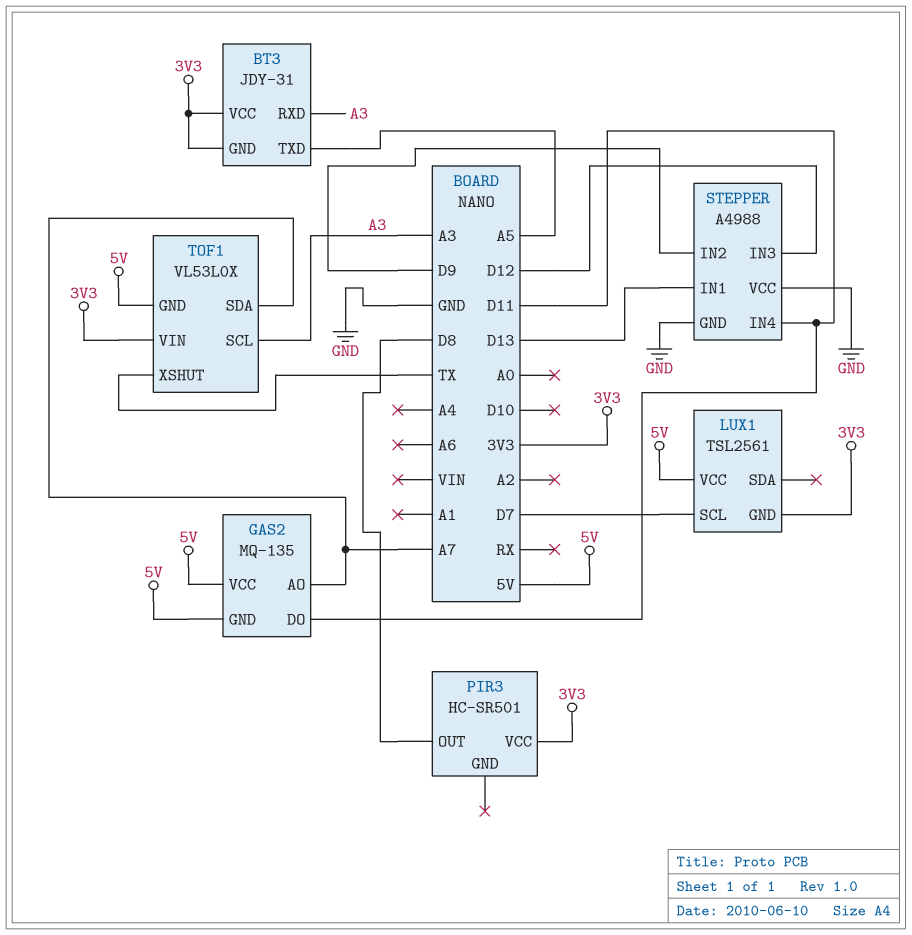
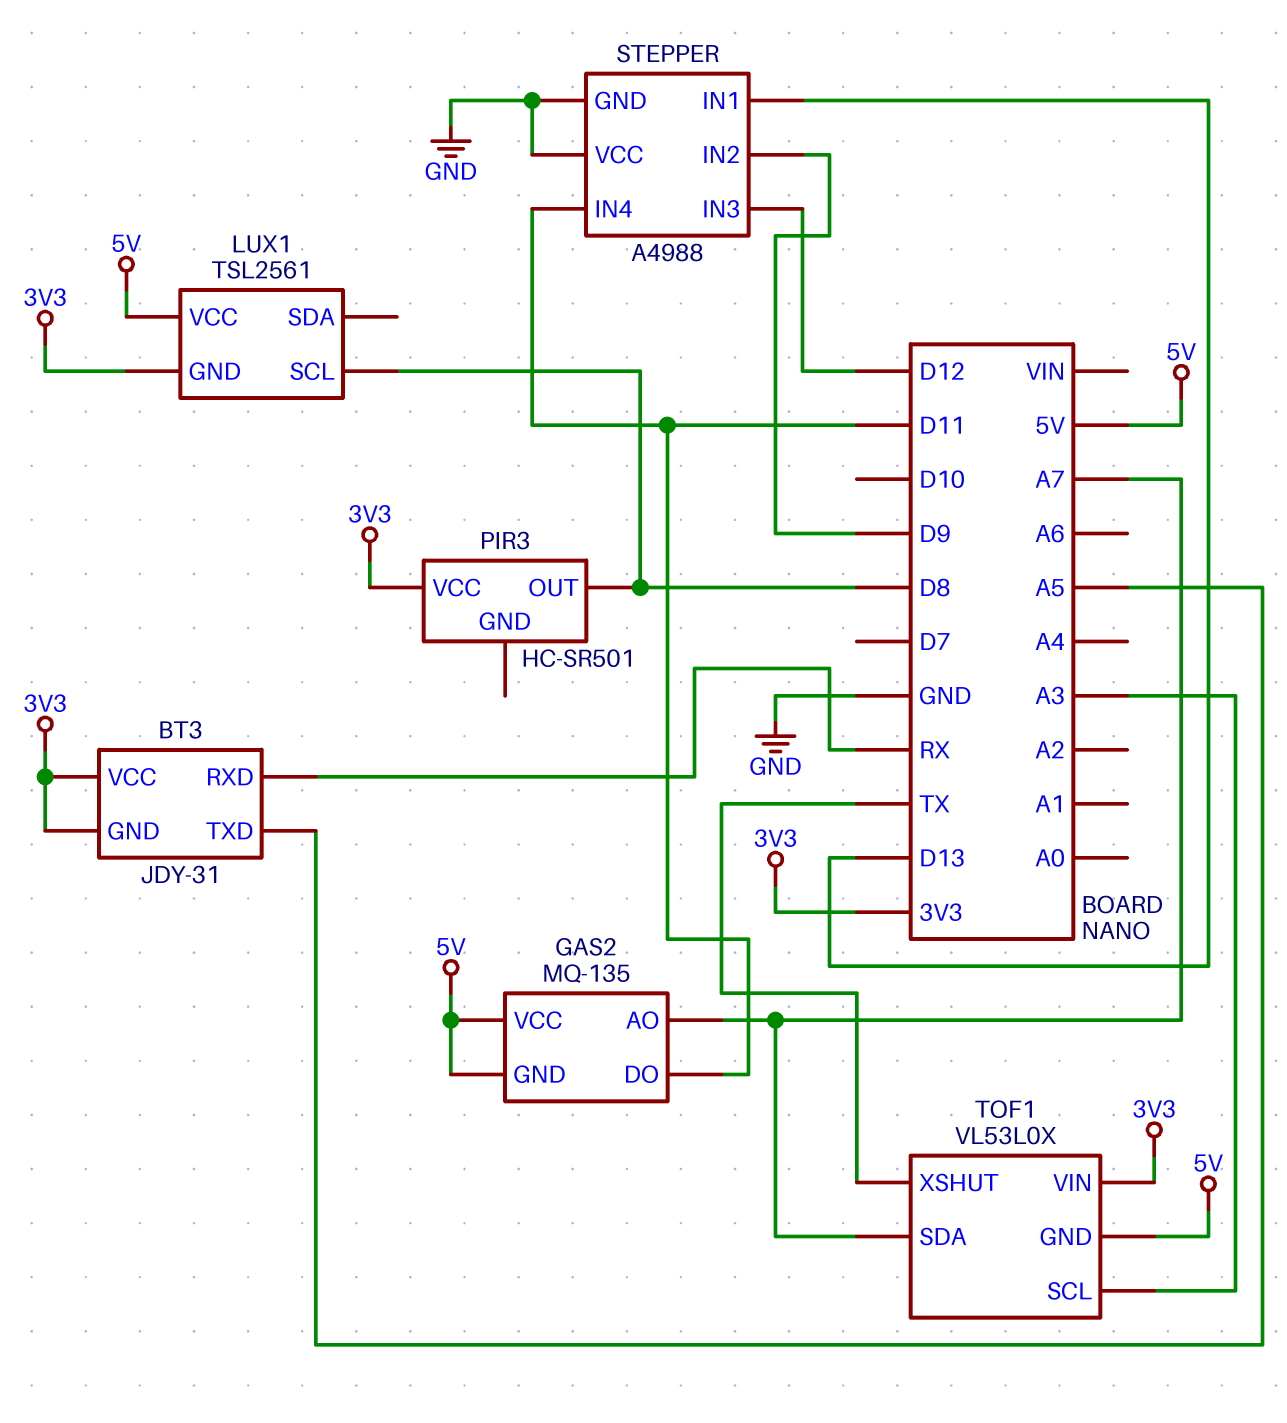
BT3 pin RXD: A3 -> RX
LUX1 pin SCL: D7 -> D8

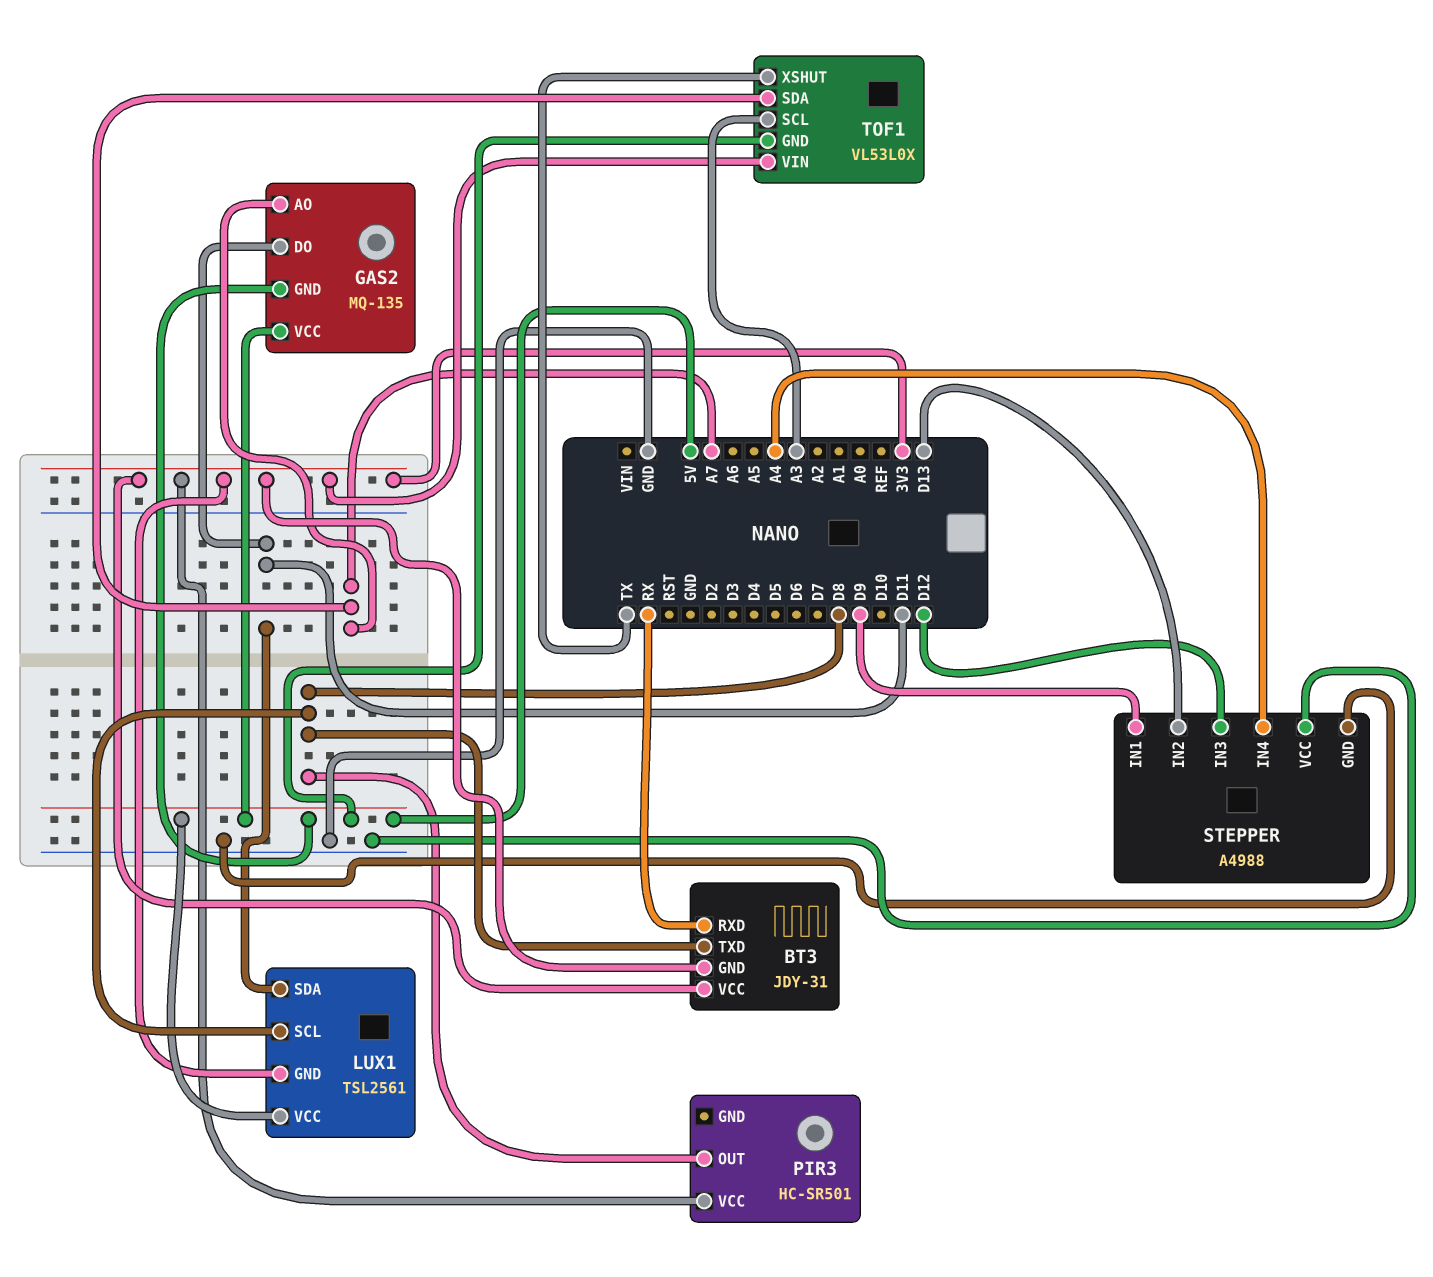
BT3 pin TXD: A5 -> D8
LUX1 pin SDA: none -> D11
STEPPER pin IN1: D13 -> D9
STEPPER pin IN2: D9 -> D13
STEPPER pin IN4: D11 -> A4

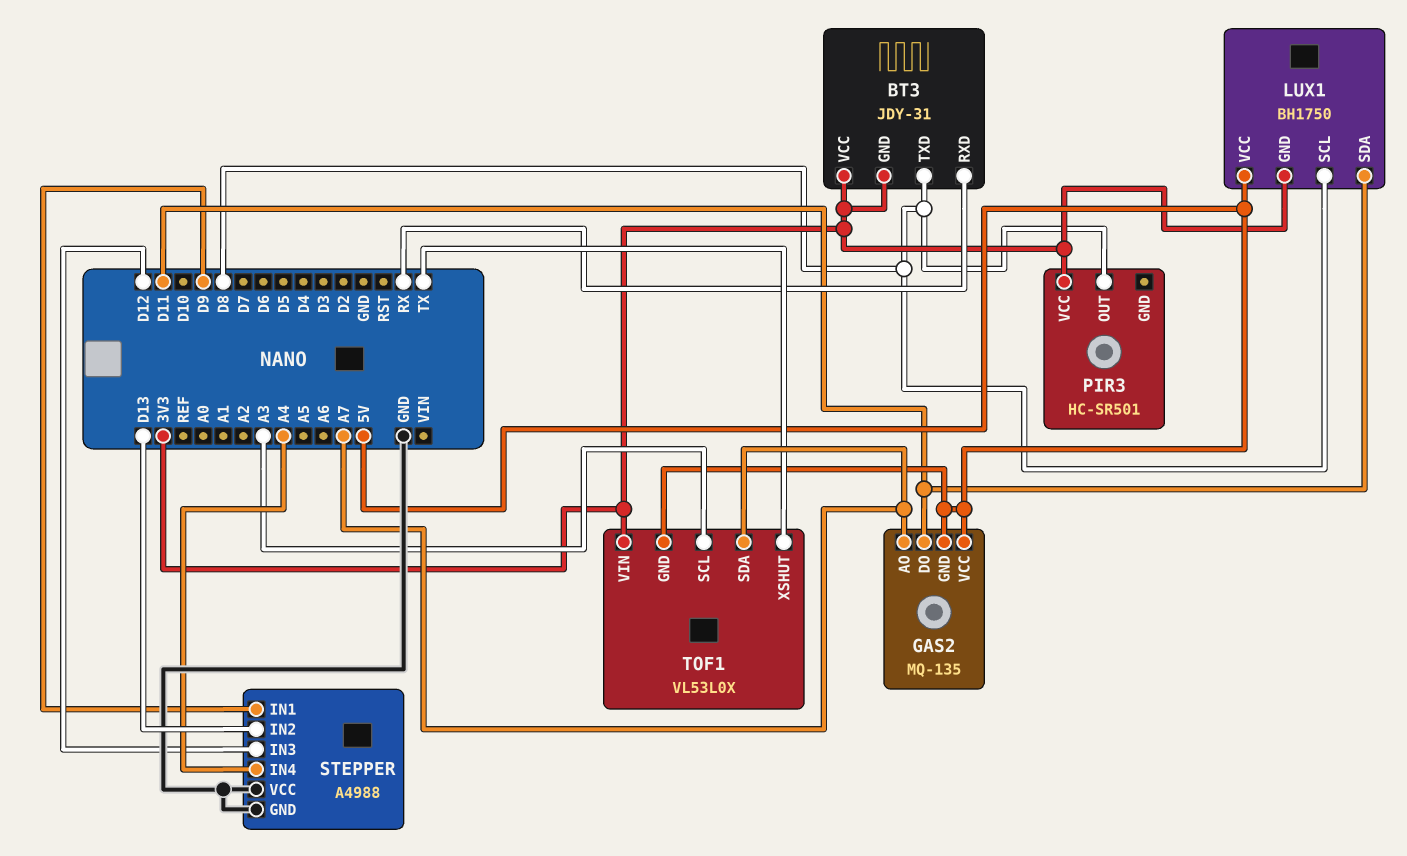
LUX1: TSL2561 -> BH1750

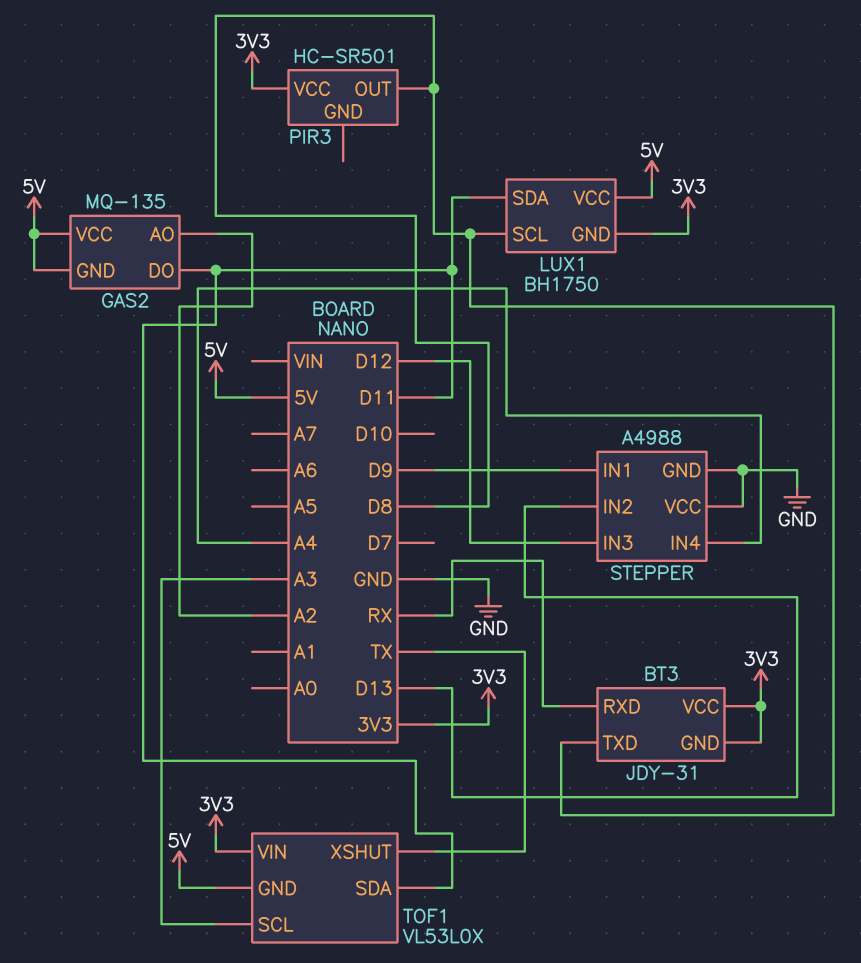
GAS2 pin AO: A7 -> A2
TOF1 pin SDA: A7 -> D11

